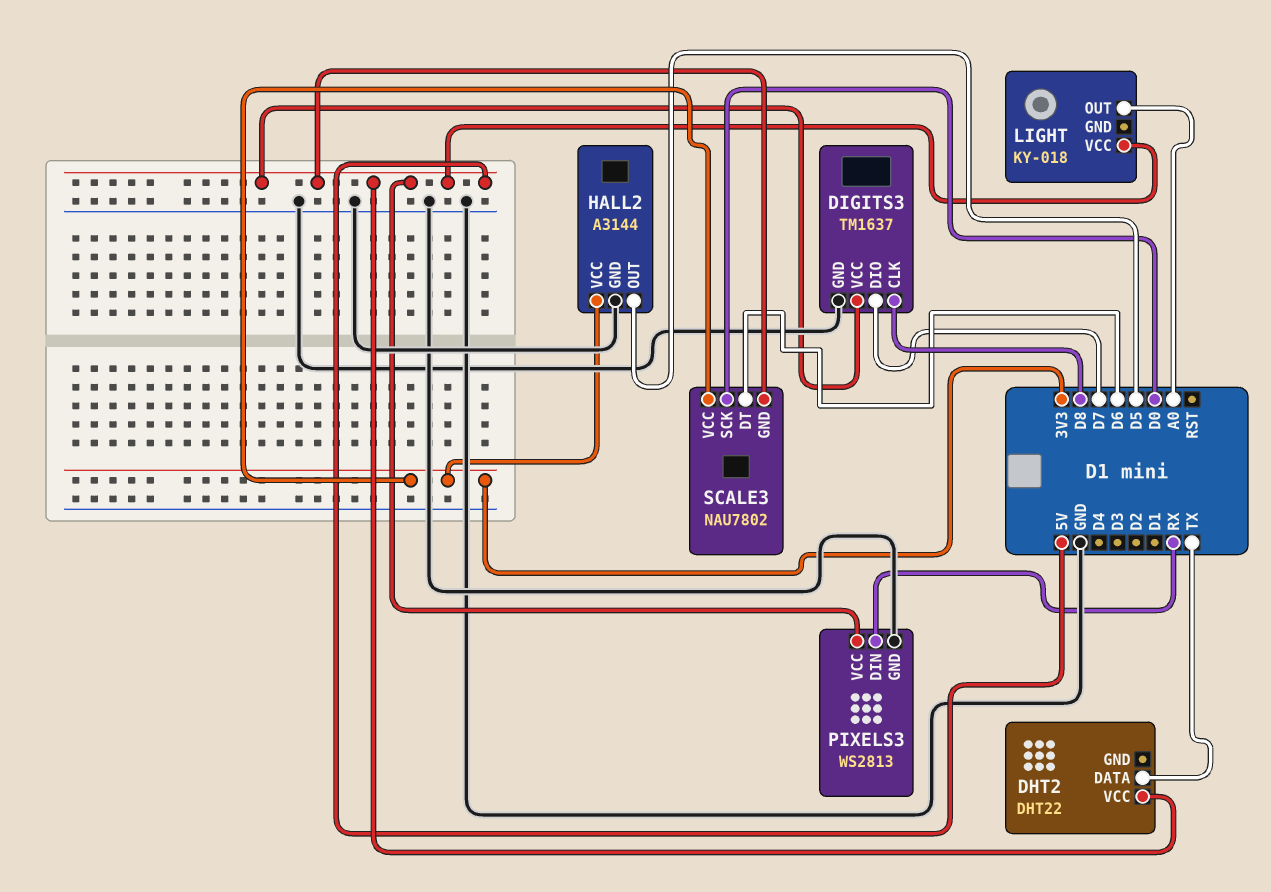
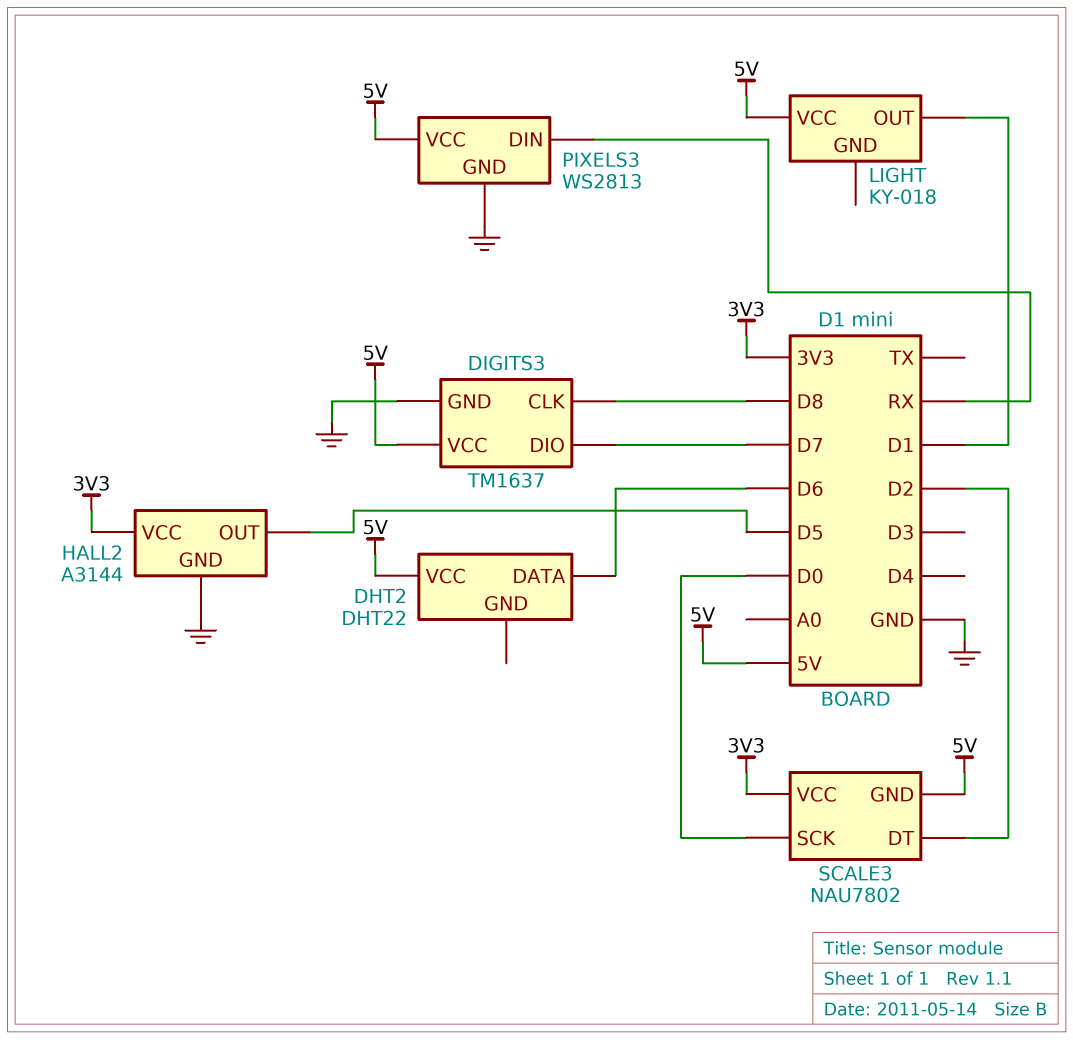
DHT2 pin DATA: TX -> D6
LIGHT pin OUT: A0 -> D1
SCALE3 pin DT: D6 -> D2

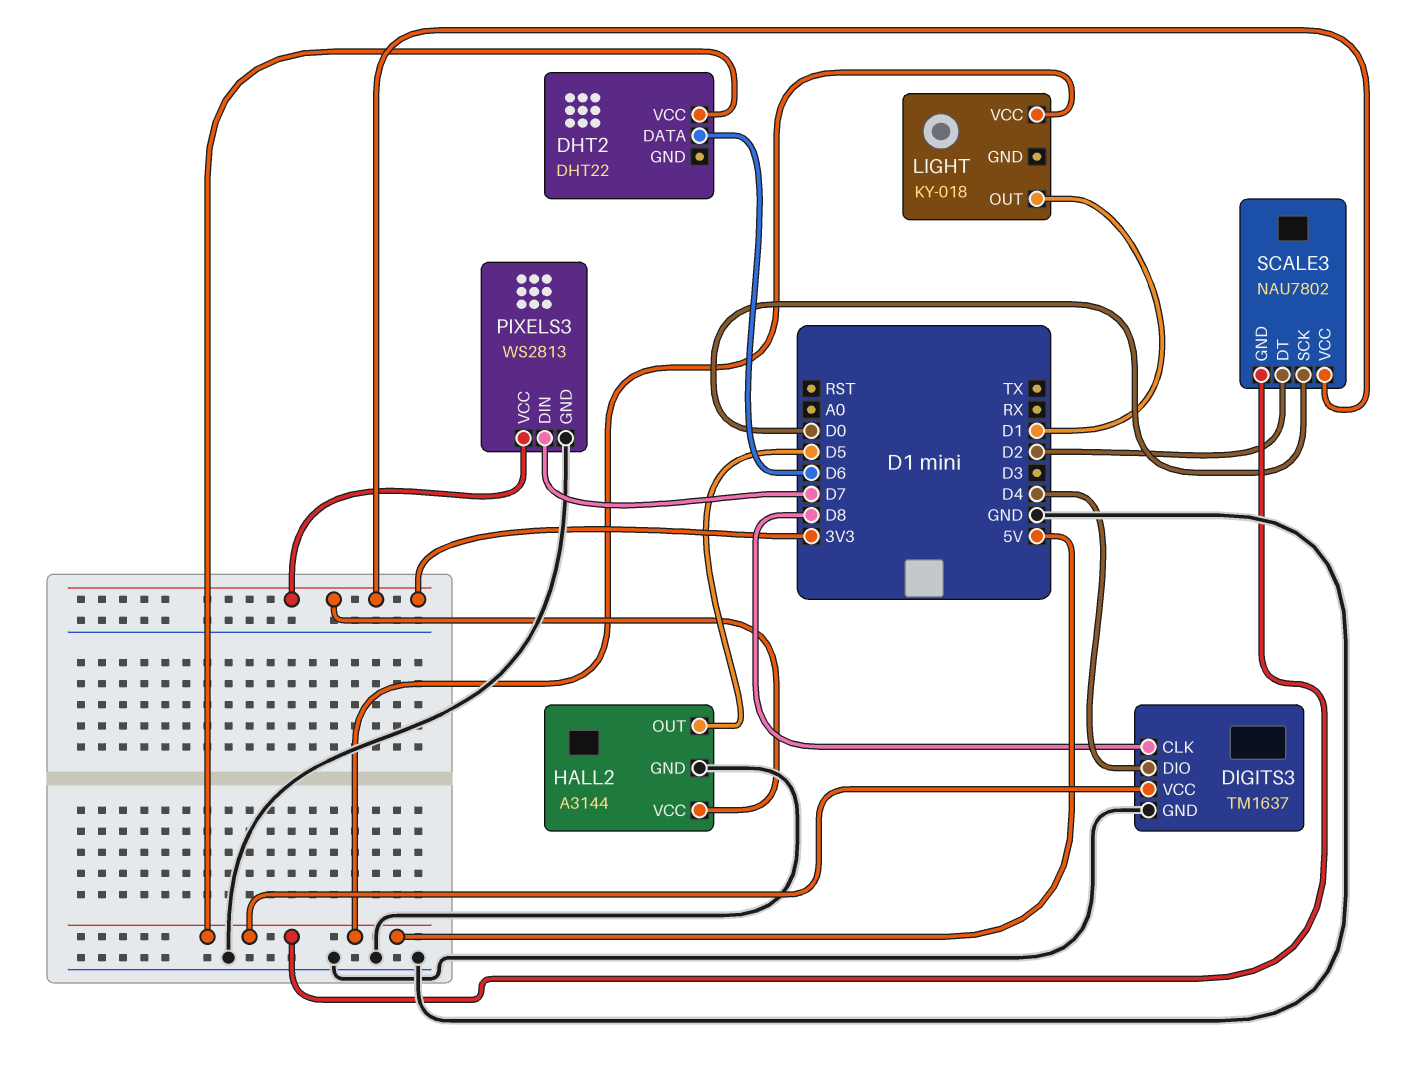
DIGITS3 pin DIO: D7 -> D4
PIXELS3 pin DIN: RX -> D7
PIXELS3 pin VCC: 5V -> 3V3

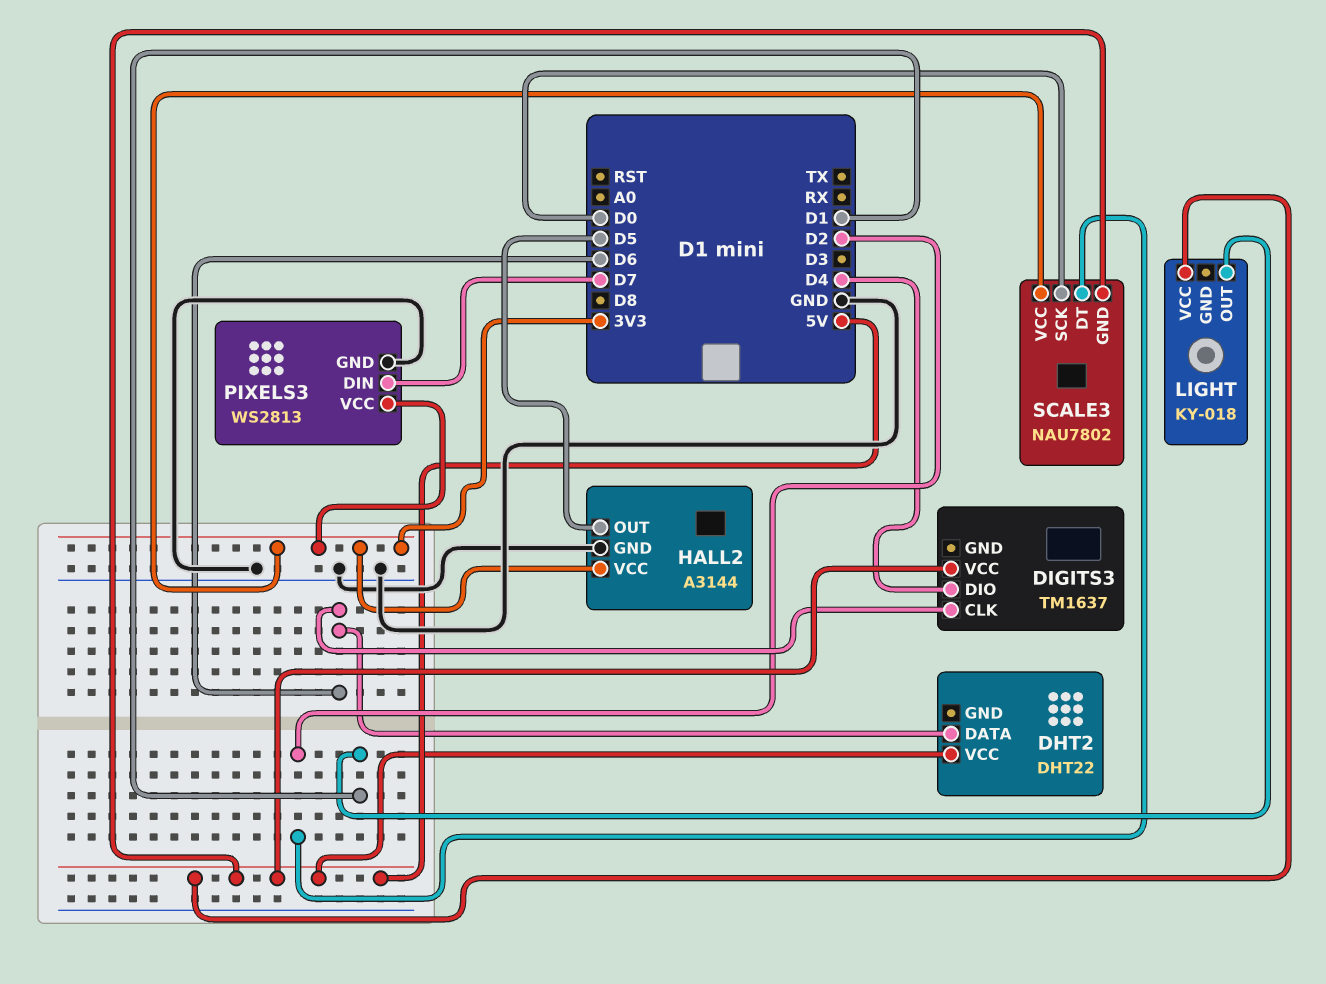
DIGITS3 pin CLK: D8 -> D6
DIGITS3 pin GND: GND -> none

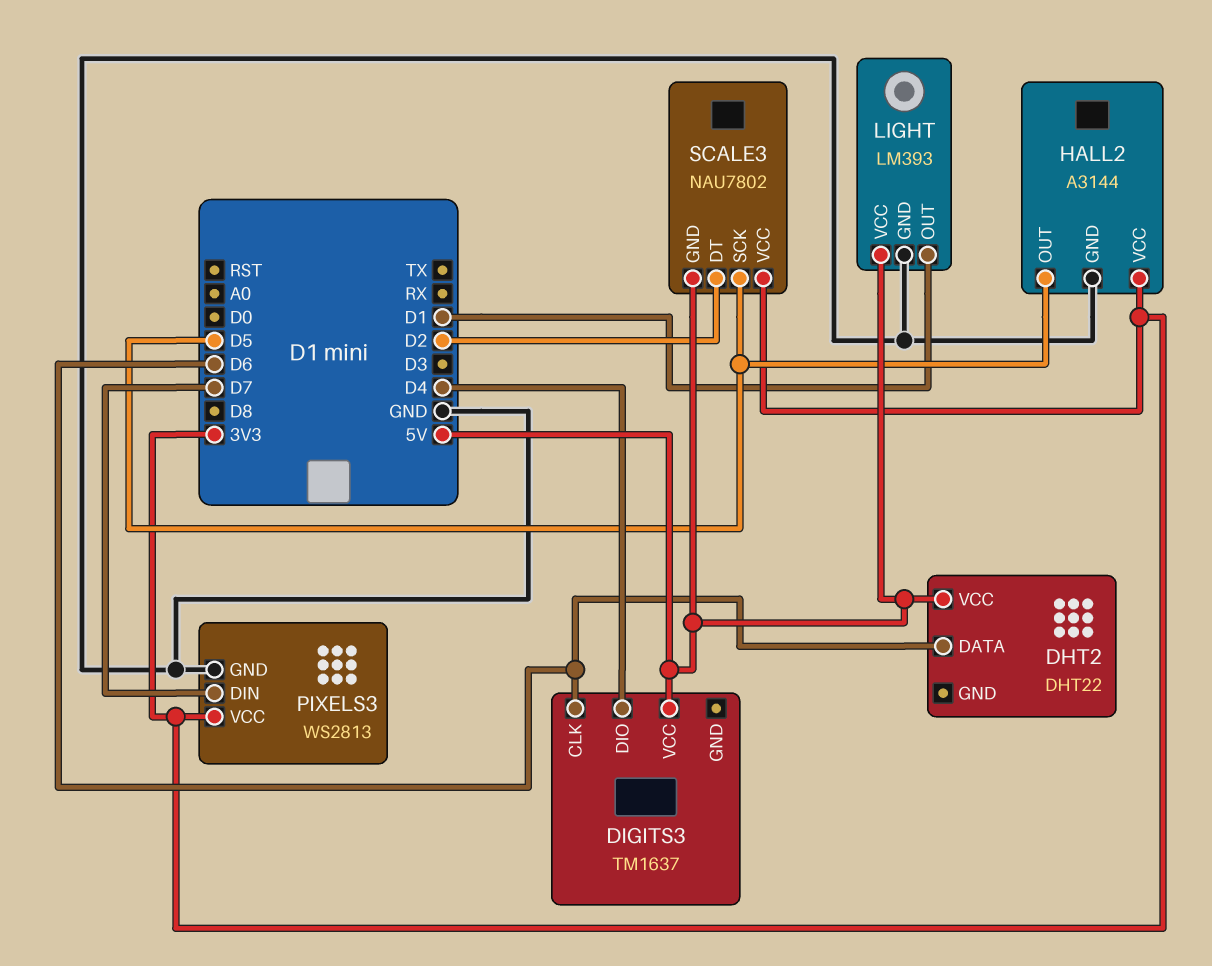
LIGHT: KY-018 -> LM393
LIGHT pin GND: none -> GND
SCALE3 pin SCK: D0 -> D5

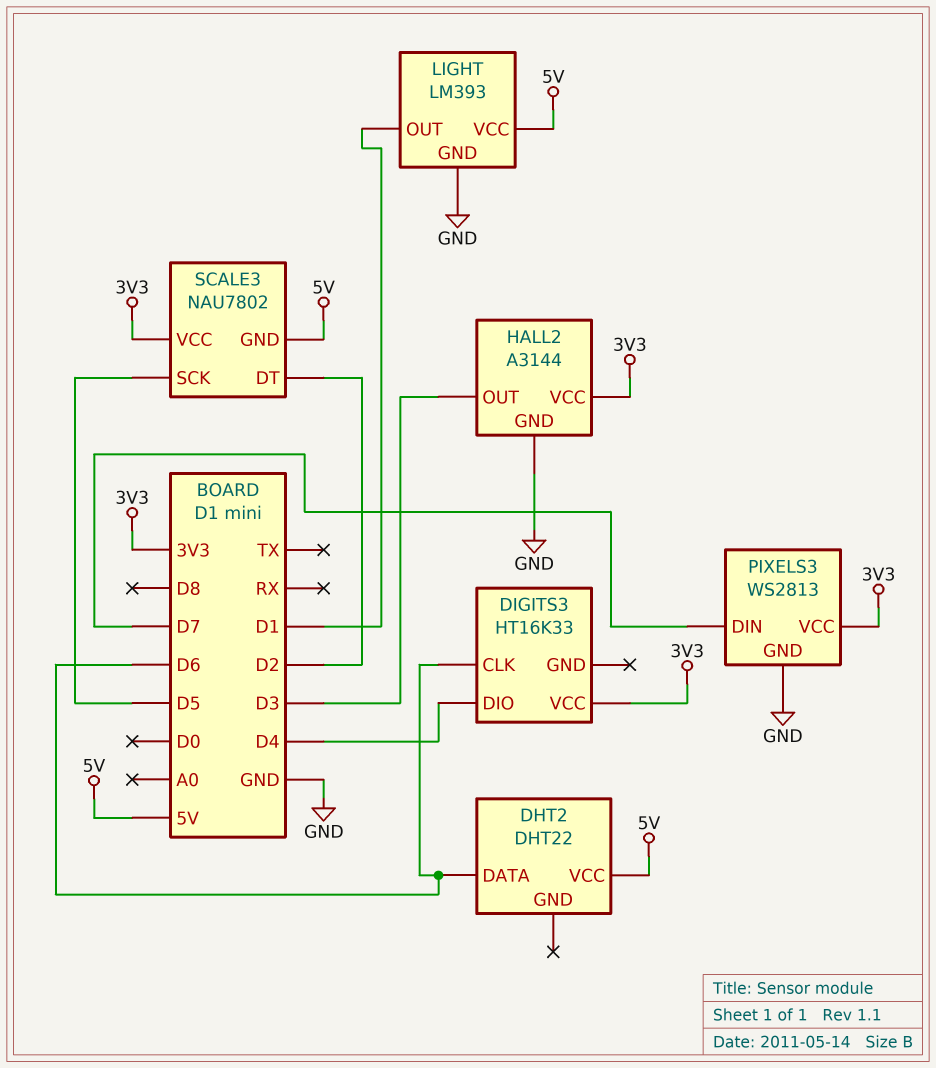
DIGITS3: TM1637 -> HT16K33
DIGITS3 pin VCC: 5V -> 3V3
HALL2 pin OUT: D5 -> D3

